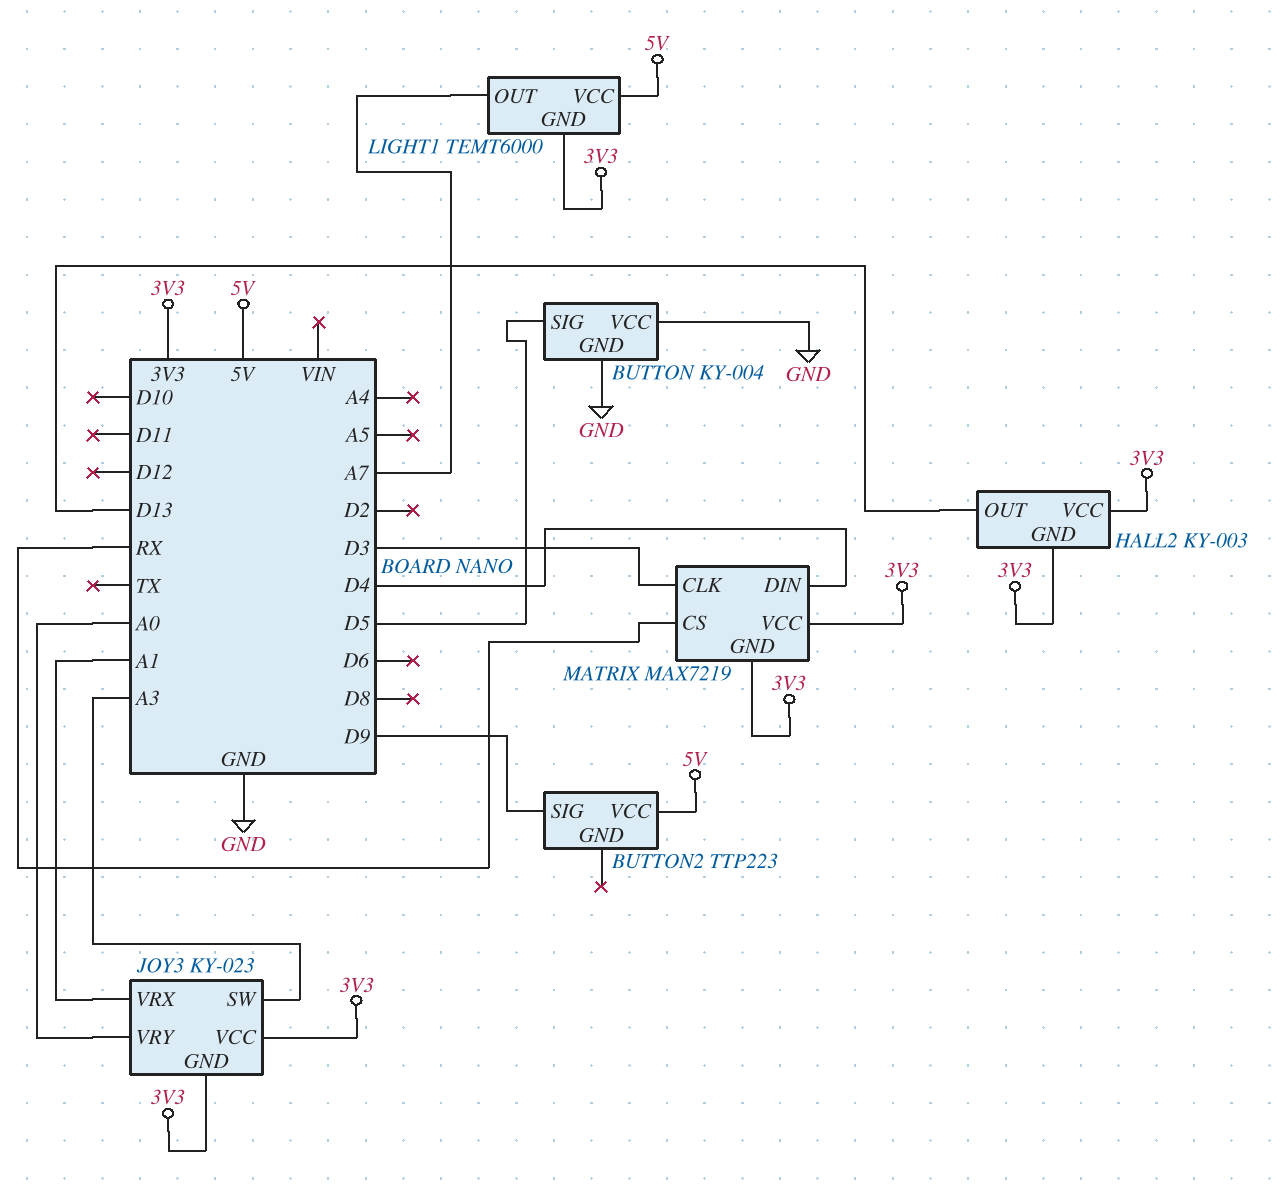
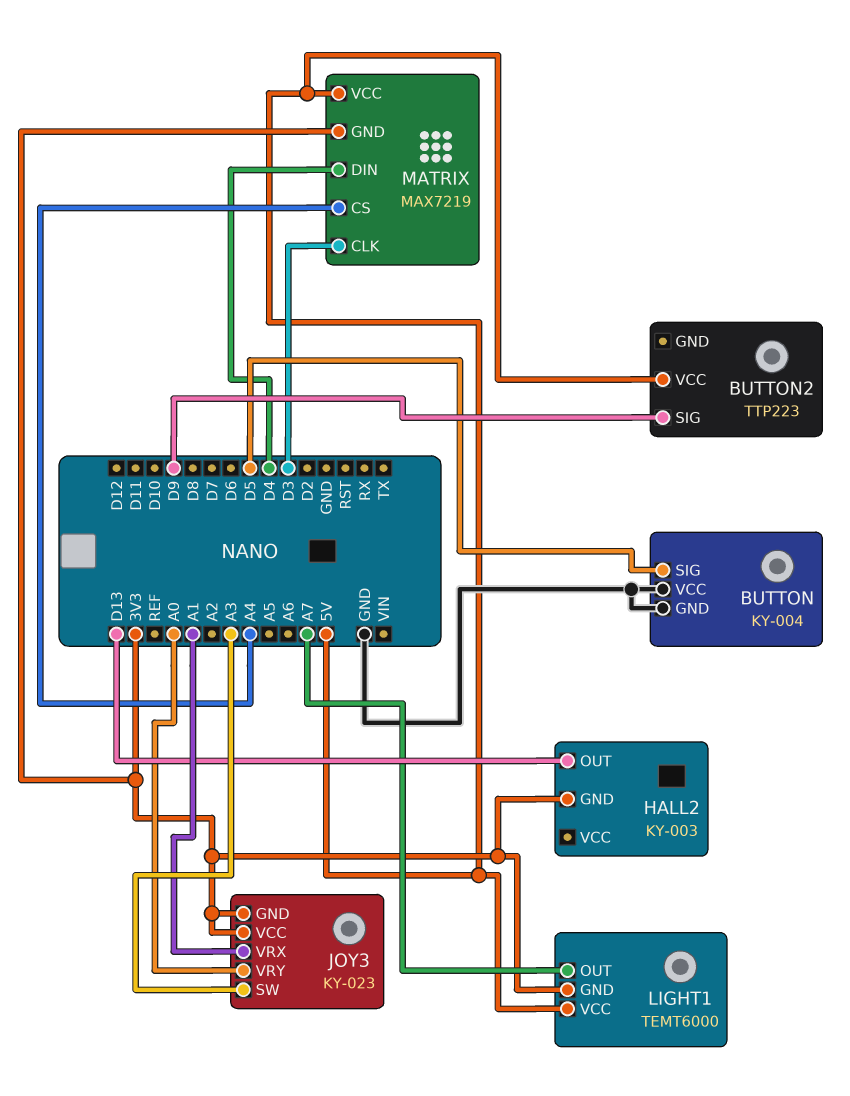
HALL2 pin VCC: 3V3 -> none
MATRIX pin CS: RX -> A4
MATRIX pin VCC: 3V3 -> 5V

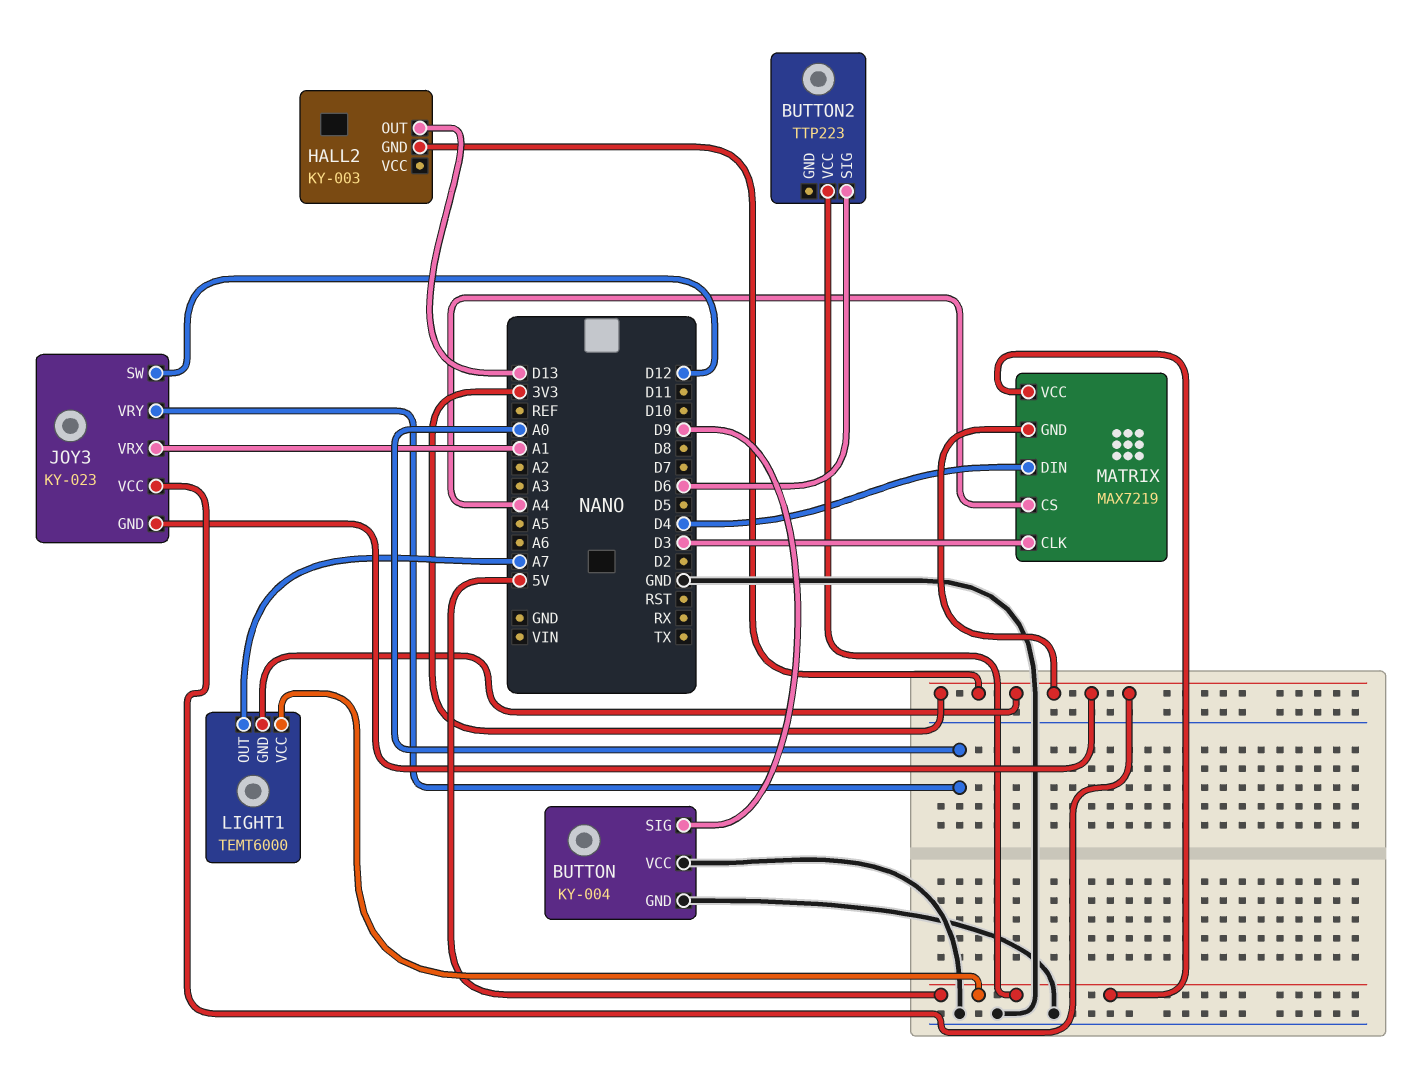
BUTTON pin SIG: D5 -> D9
BUTTON2 pin SIG: D9 -> D6
JOY3 pin SW: A3 -> D12

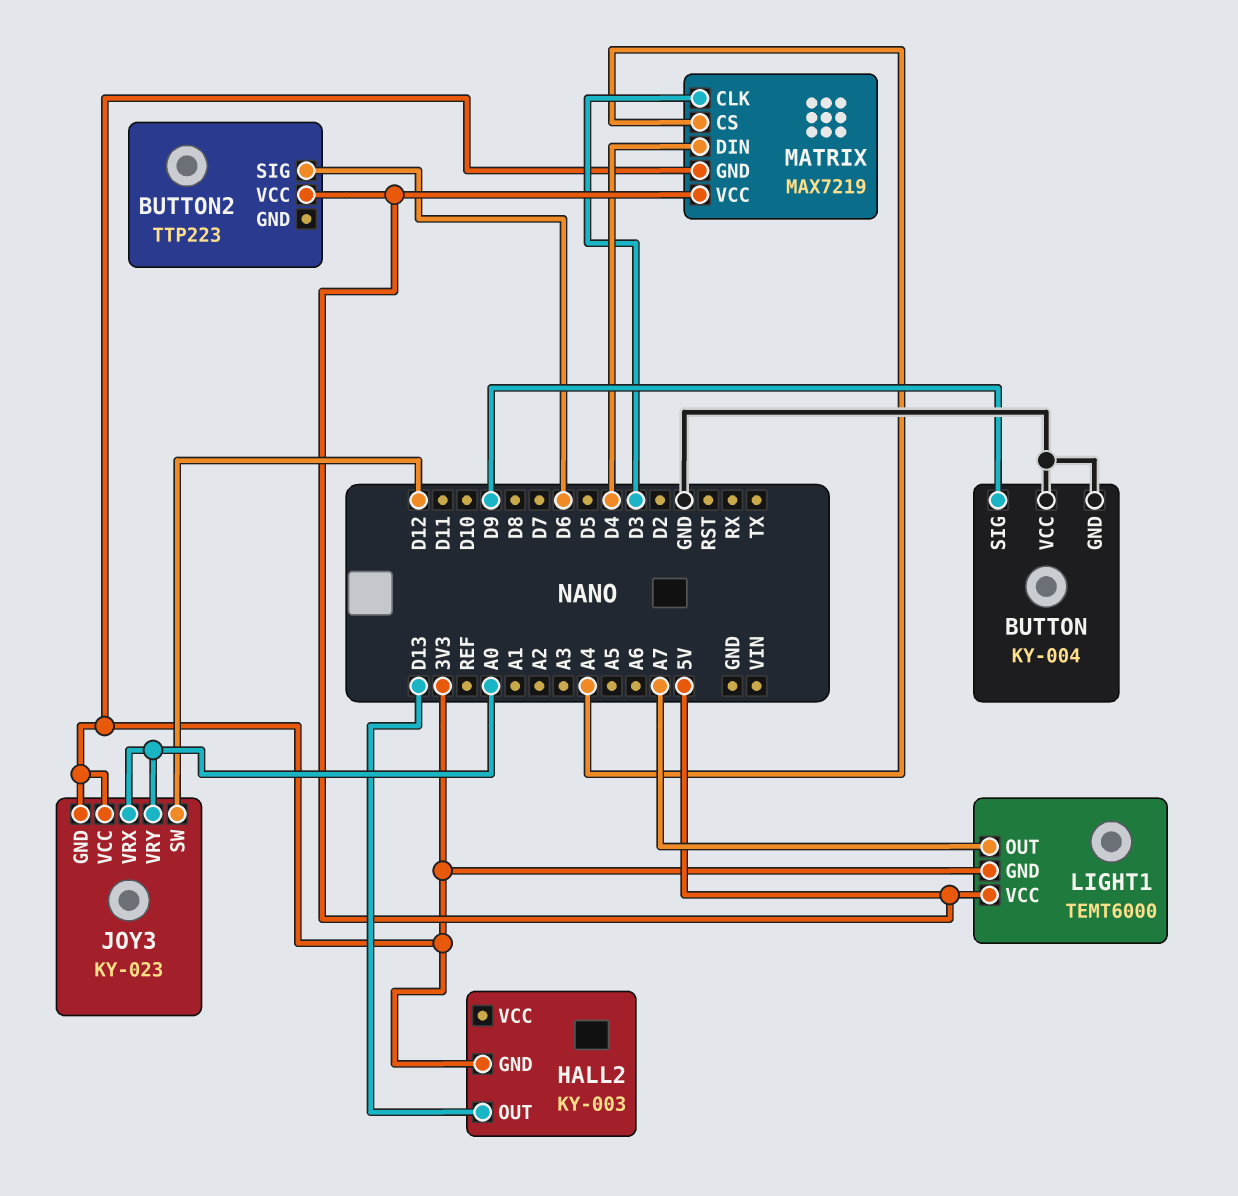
JOY3 pin VRX: A1 -> A0

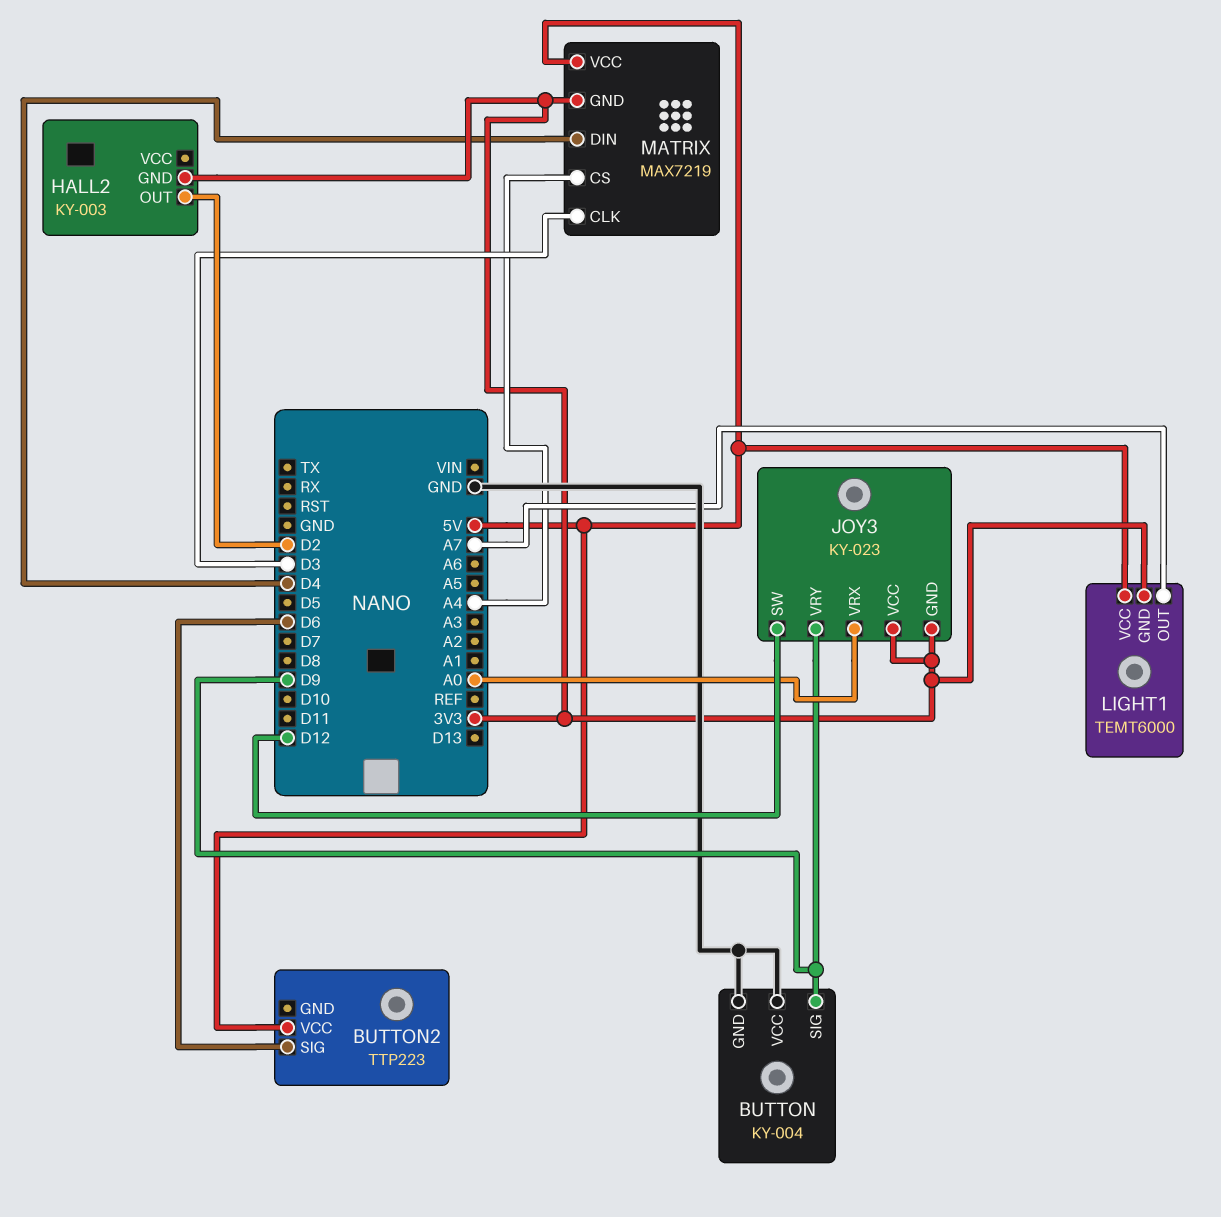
HALL2 pin OUT: D13 -> D2
JOY3 pin VRY: A0 -> D9

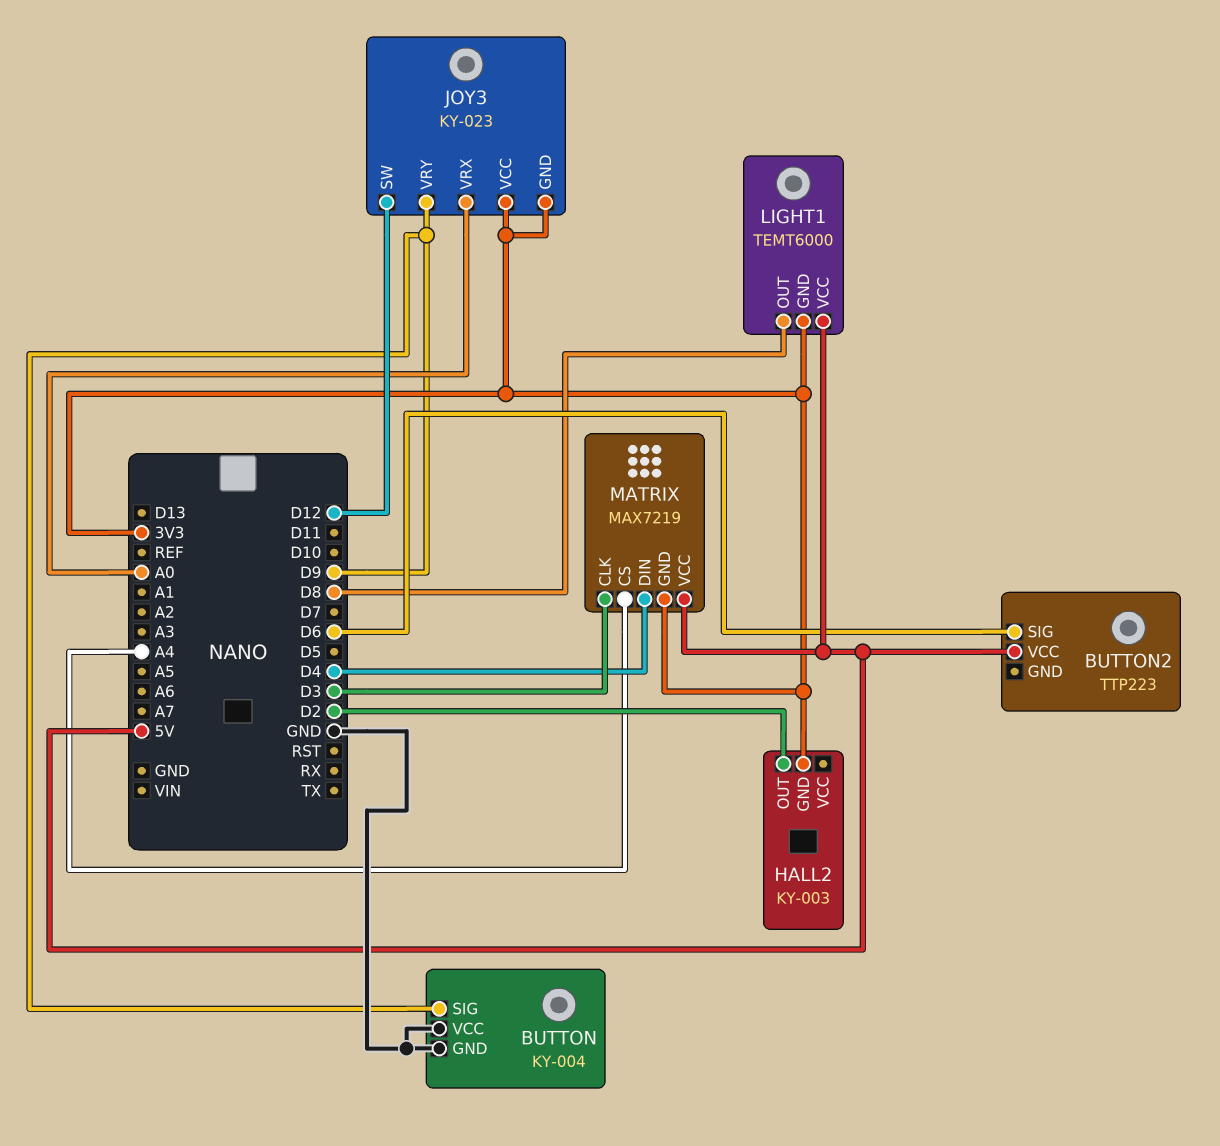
LIGHT1 pin OUT: A7 -> D8

